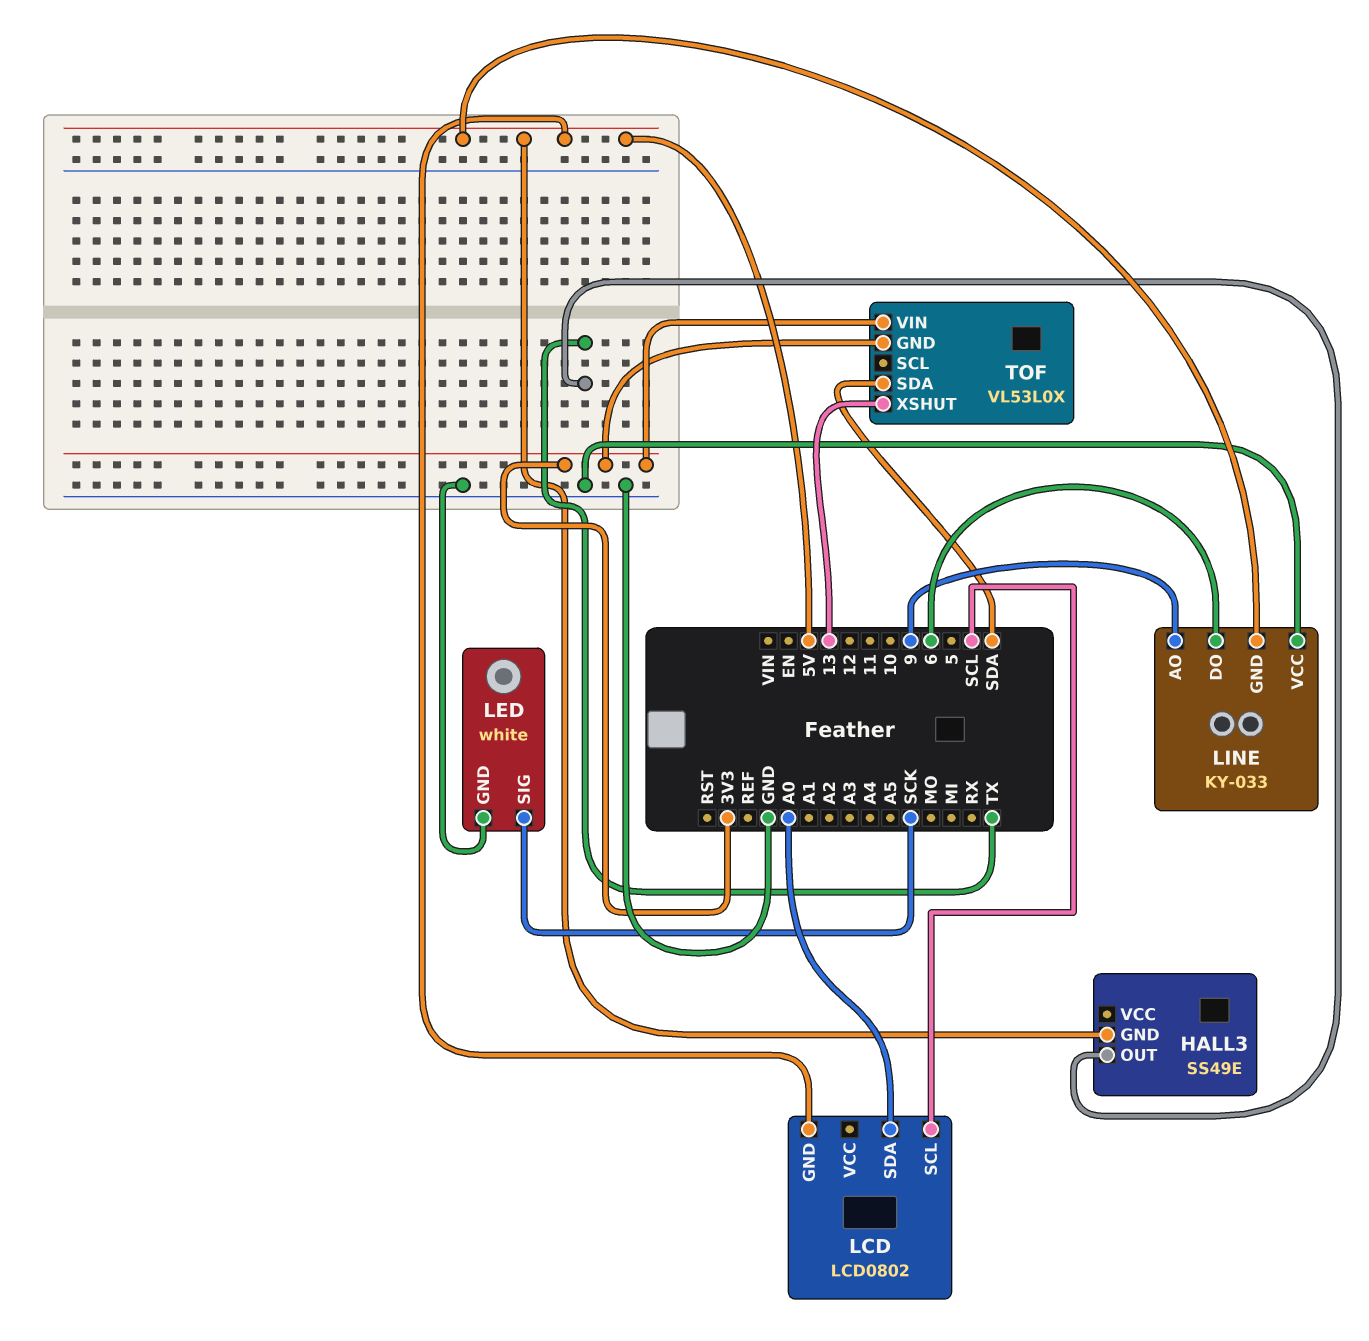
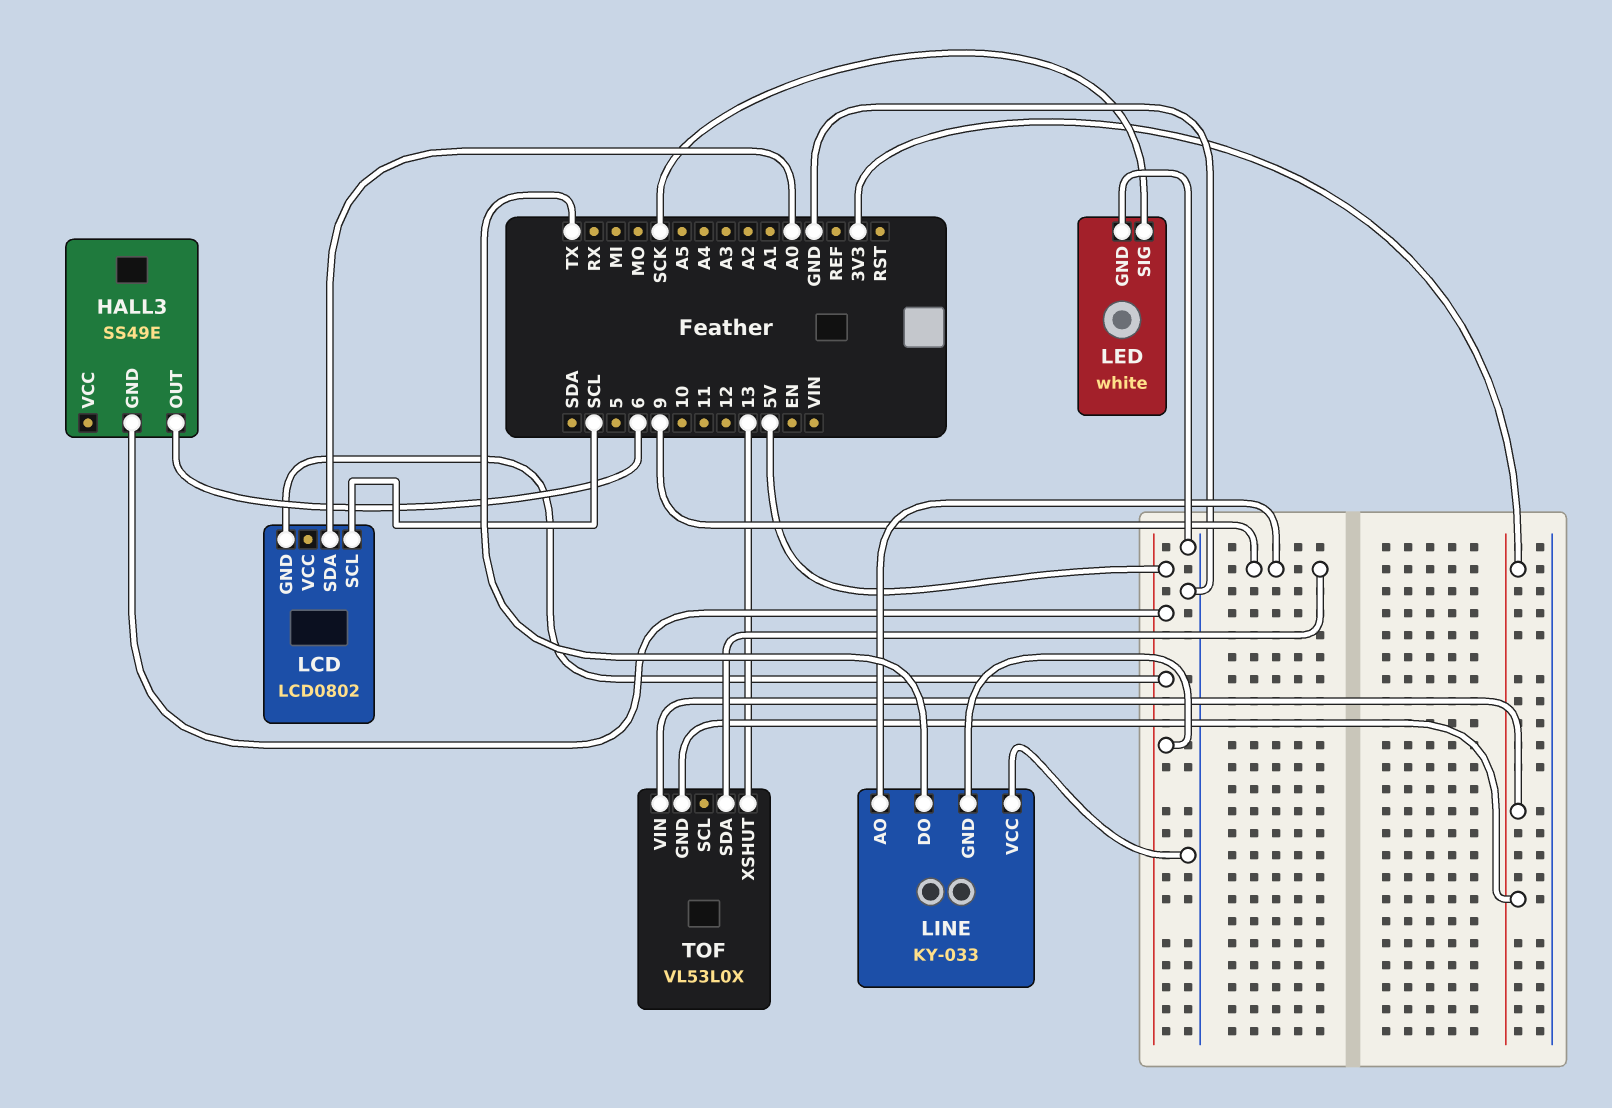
HALL3 pin OUT: TX -> 6
LINE pin DO: 6 -> TX
TOF pin SDA: SDA -> 9

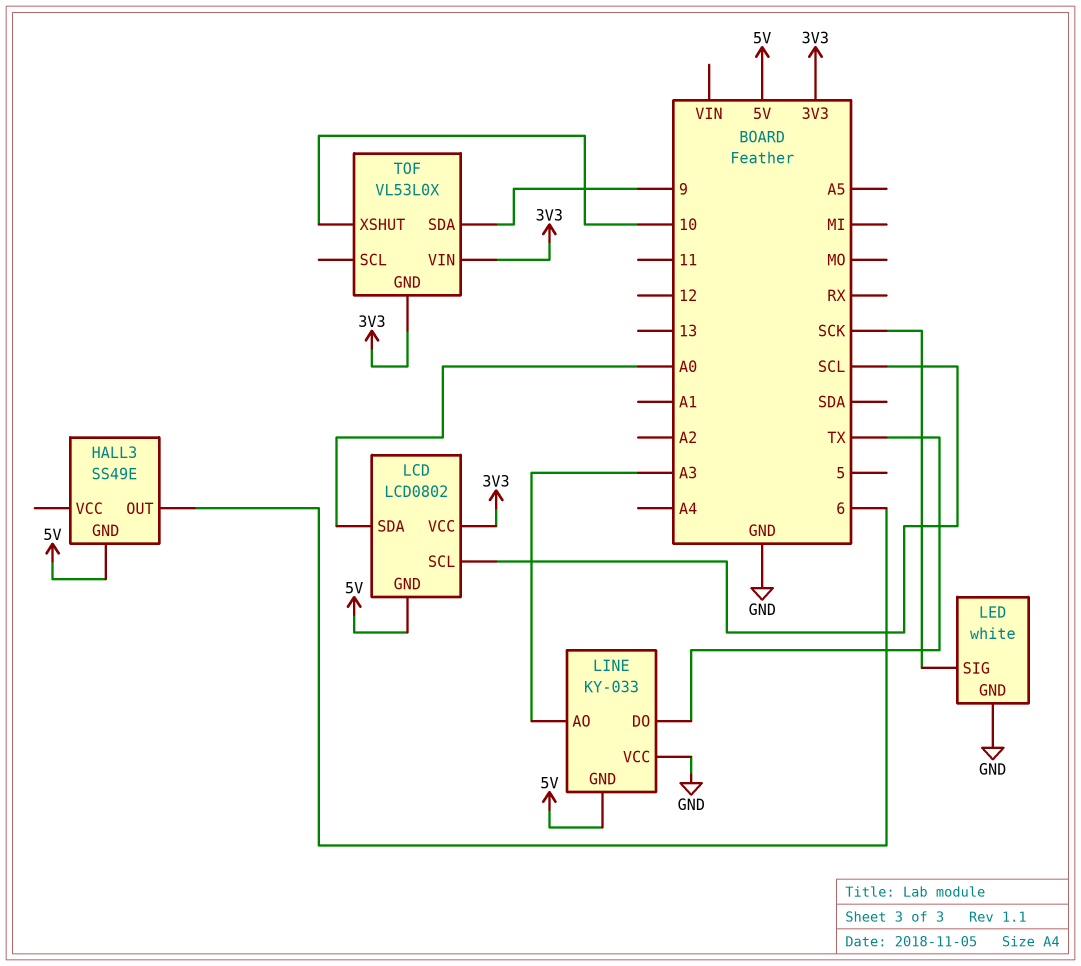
LCD pin VCC: none -> 3V3
LINE pin AO: 9 -> A3
TOF pin XSHUT: 13 -> 10

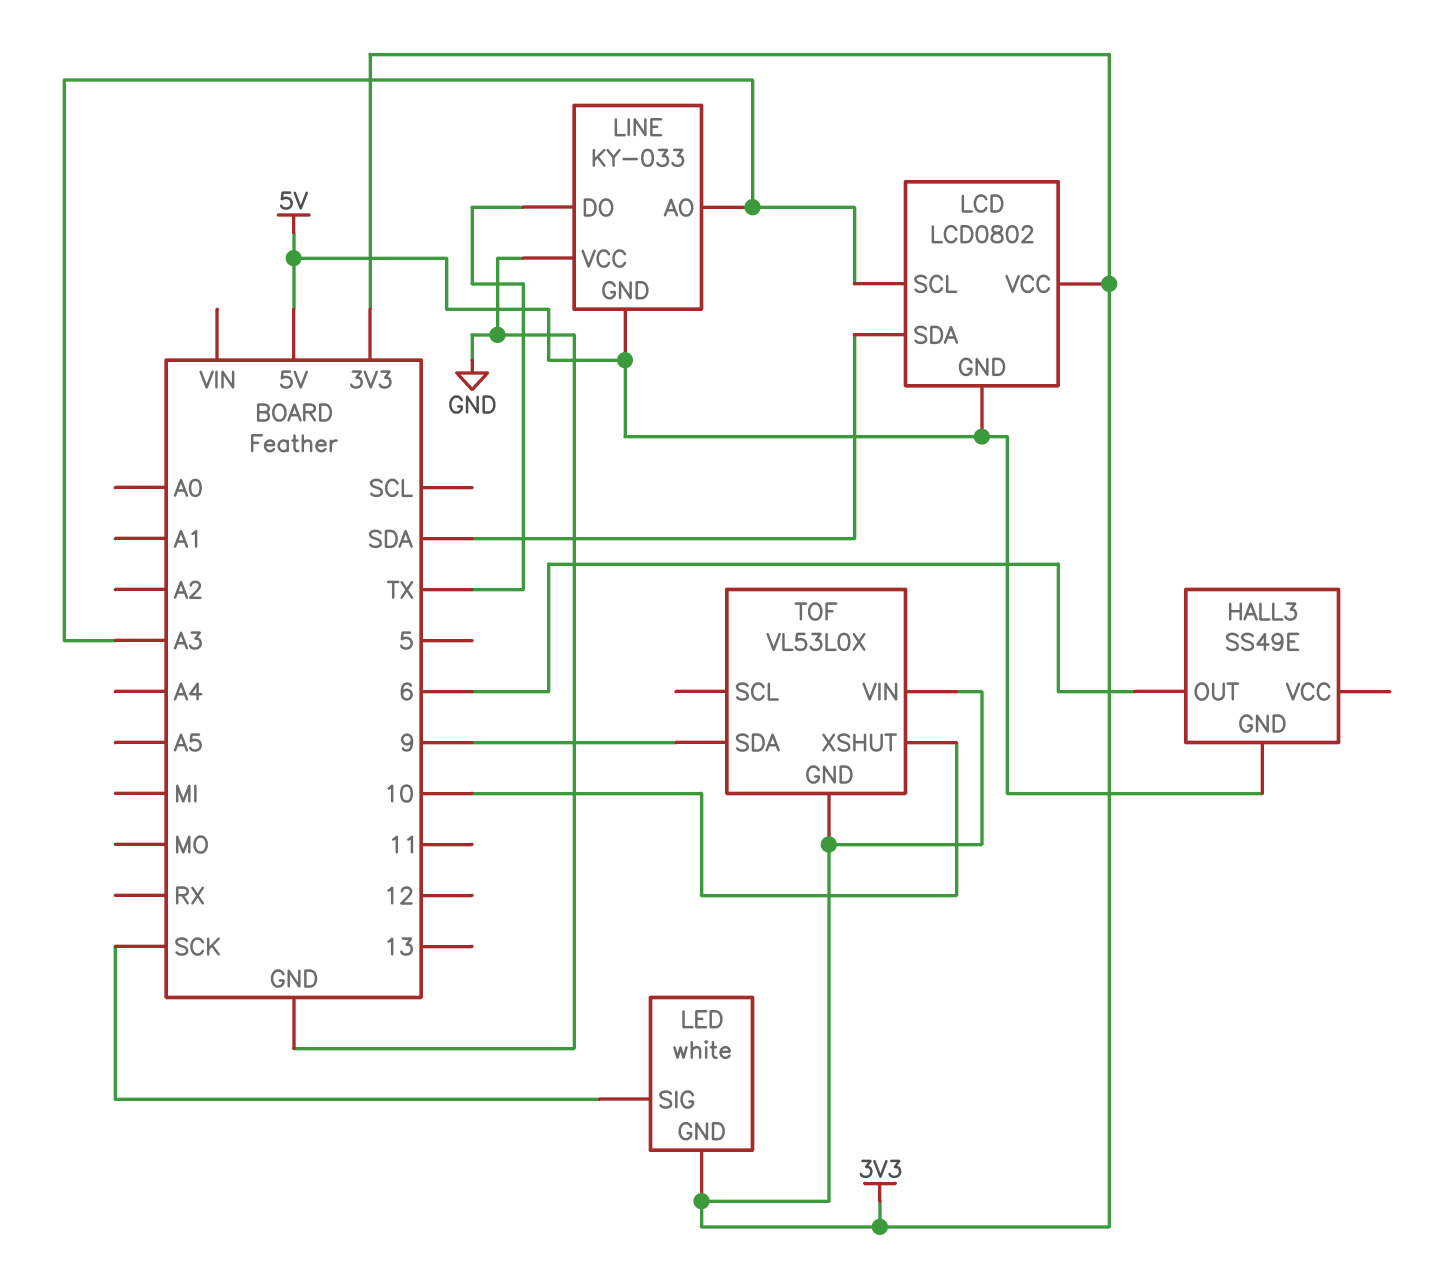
LCD pin SCL: SCL -> A3
LCD pin SDA: A0 -> SDA
LED pin GND: GND -> 3V3

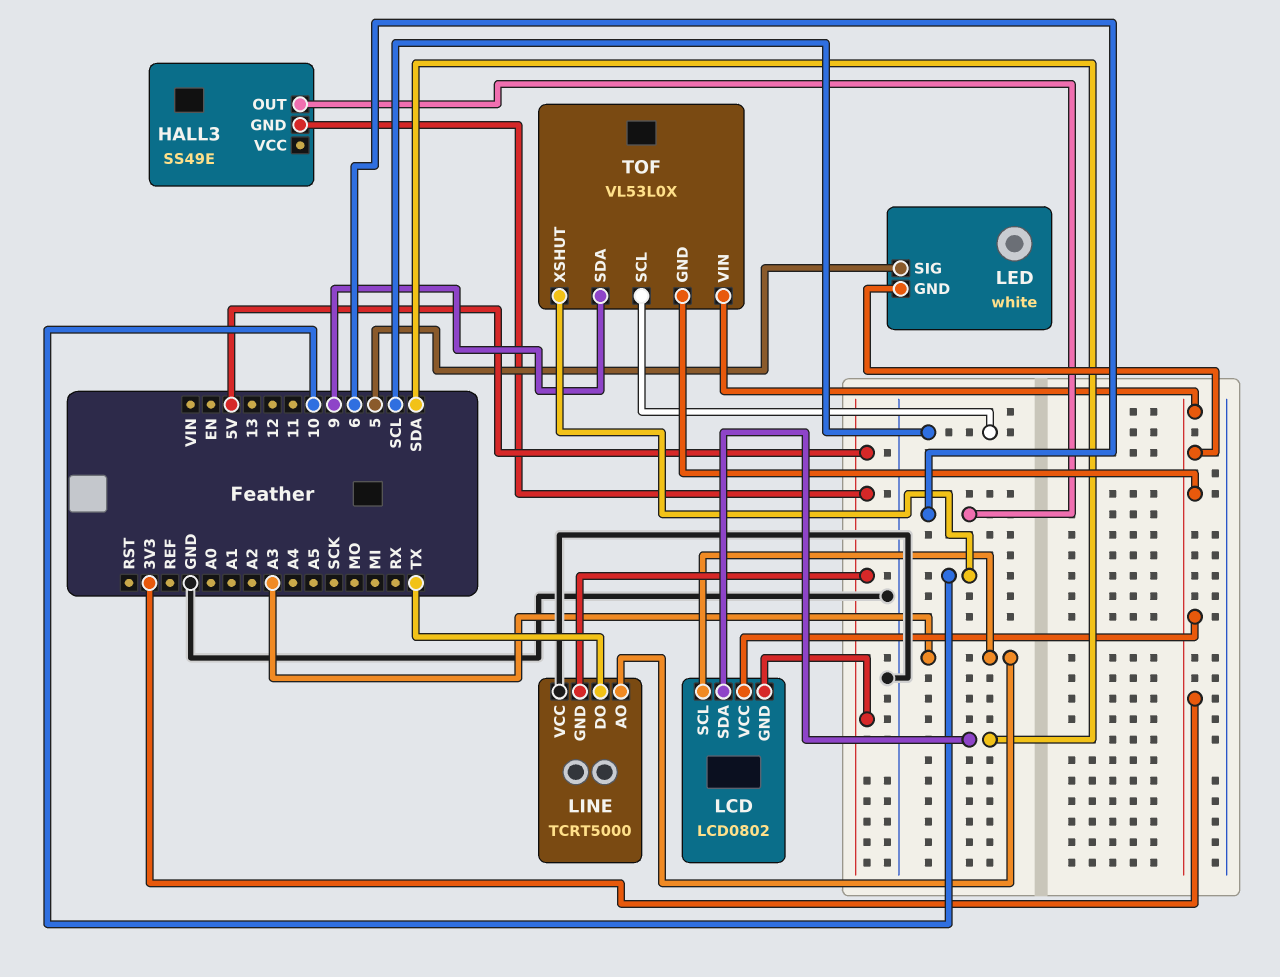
LED pin SIG: SCK -> 5
LINE: KY-033 -> TCRT5000
TOF pin SCL: none -> SCL

